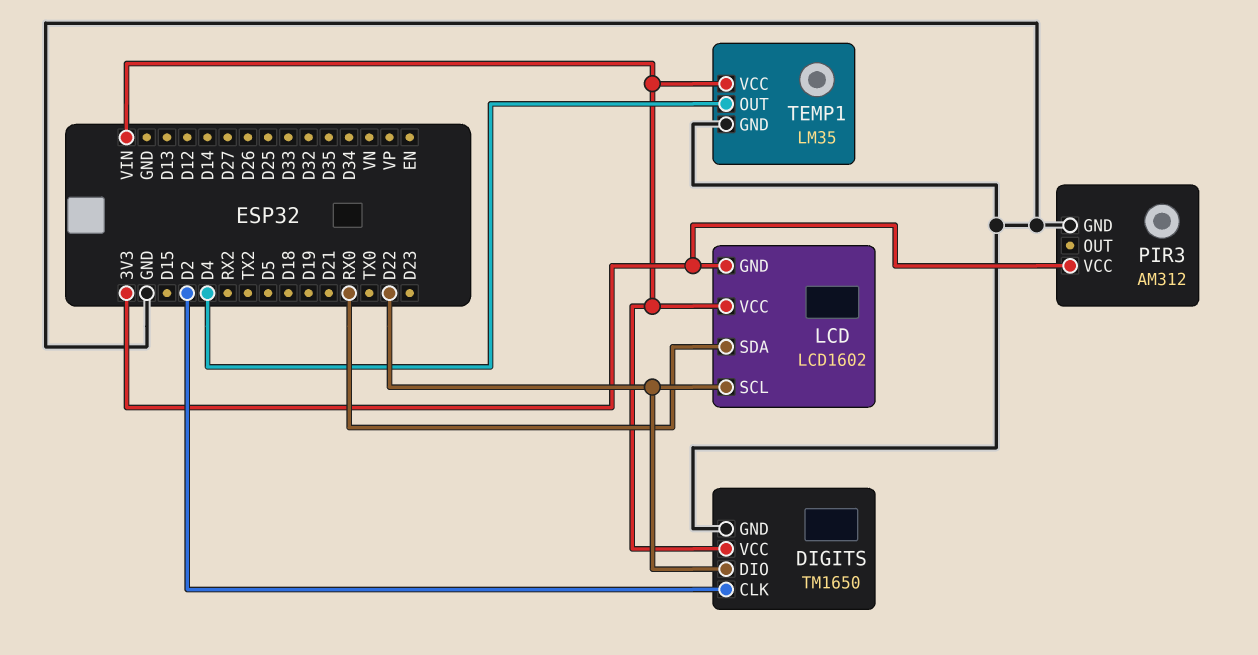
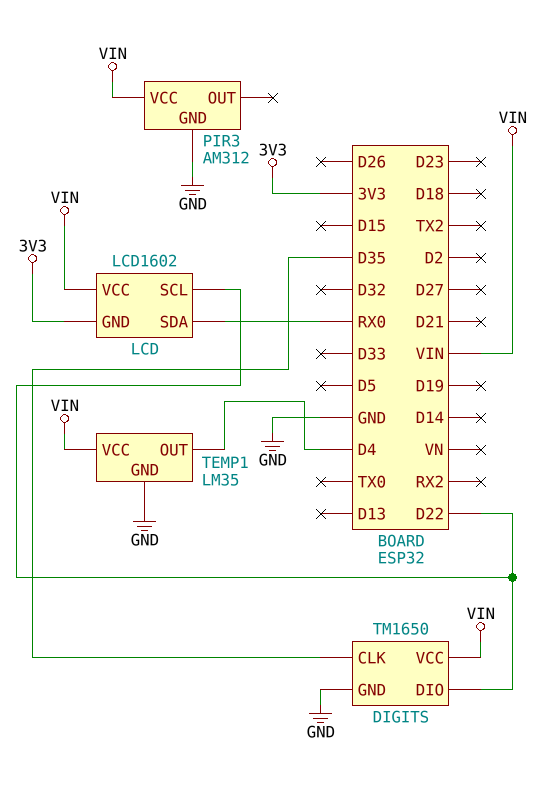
DIGITS pin CLK: D2 -> D35
PIR3 pin VCC: 3V3 -> VIN

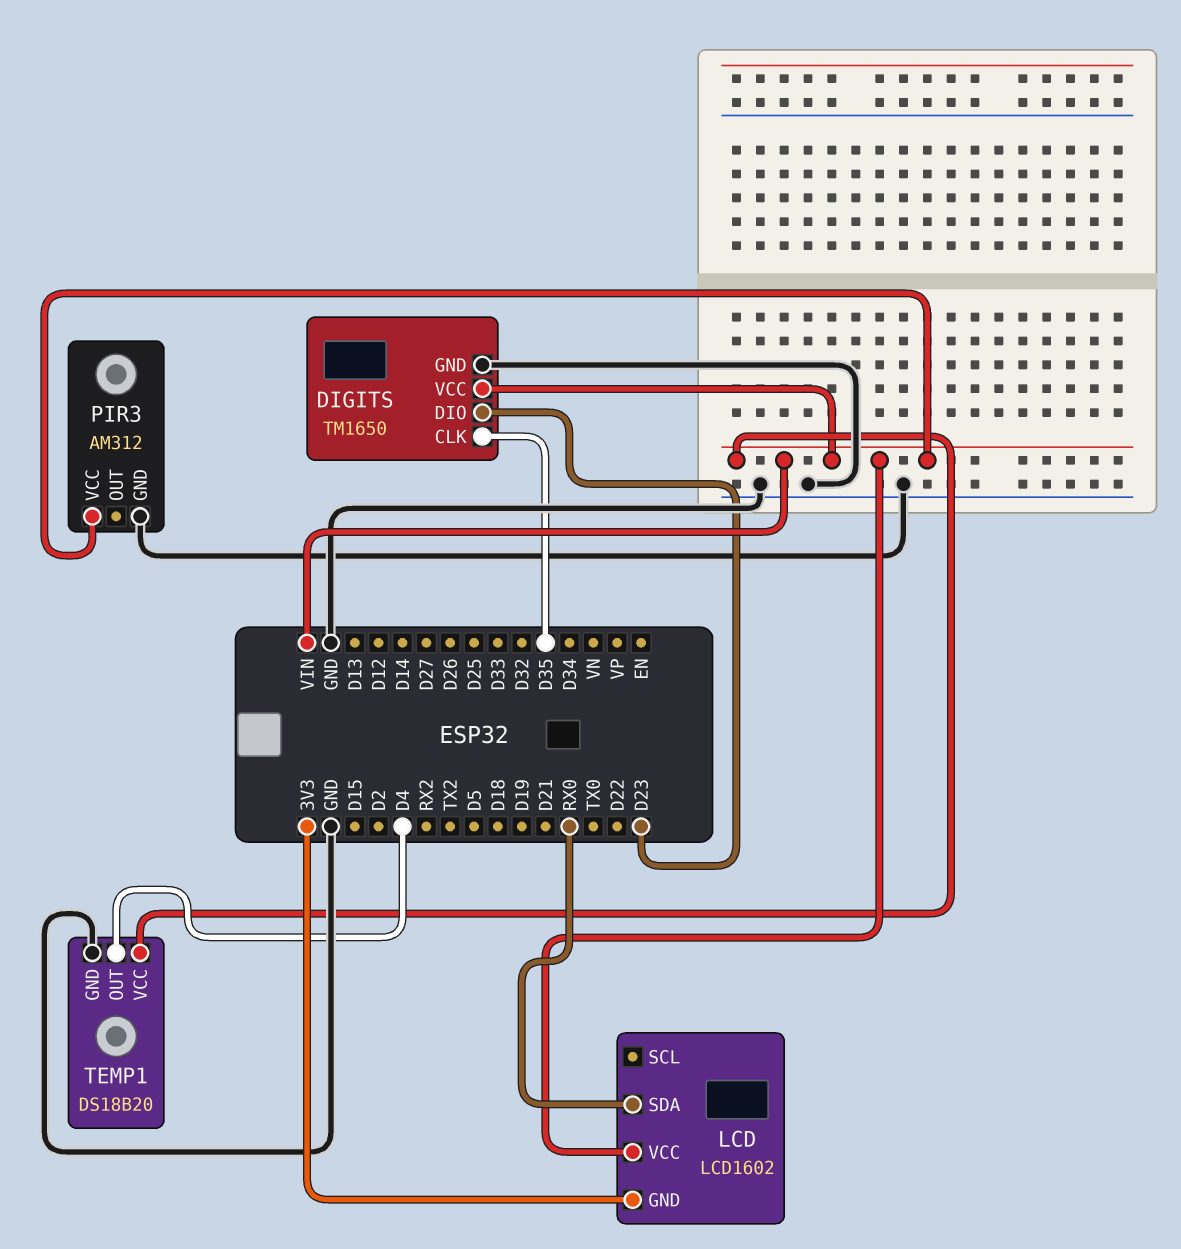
DIGITS pin DIO: D22 -> D23
LCD pin SCL: D22 -> none
TEMP1: LM35 -> DS18B20

